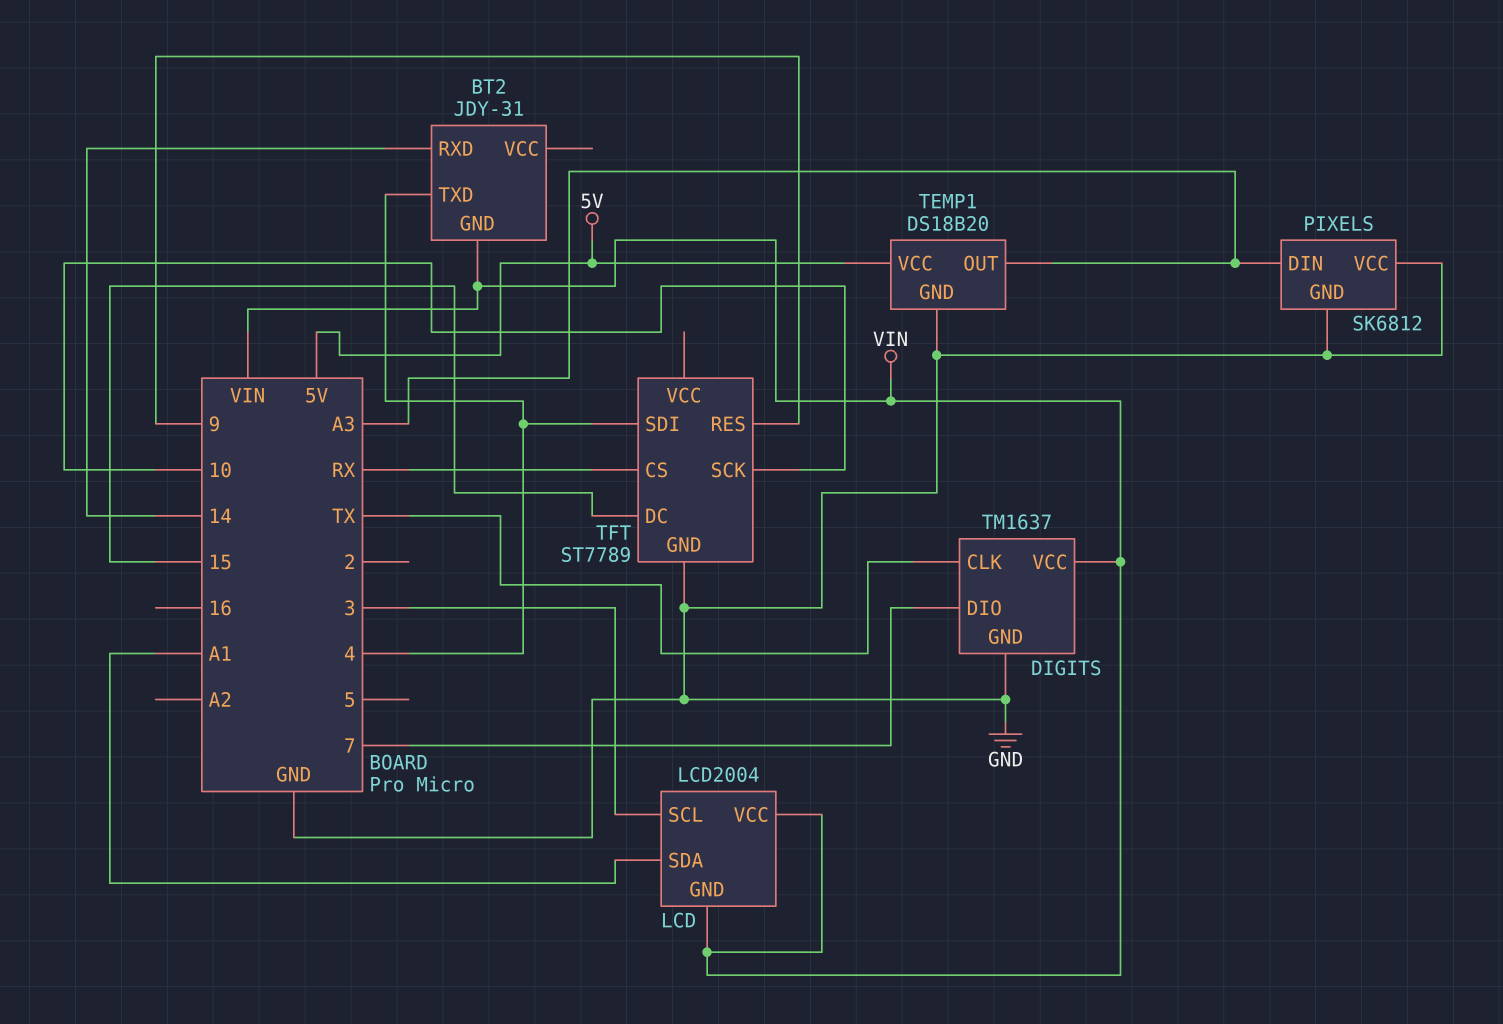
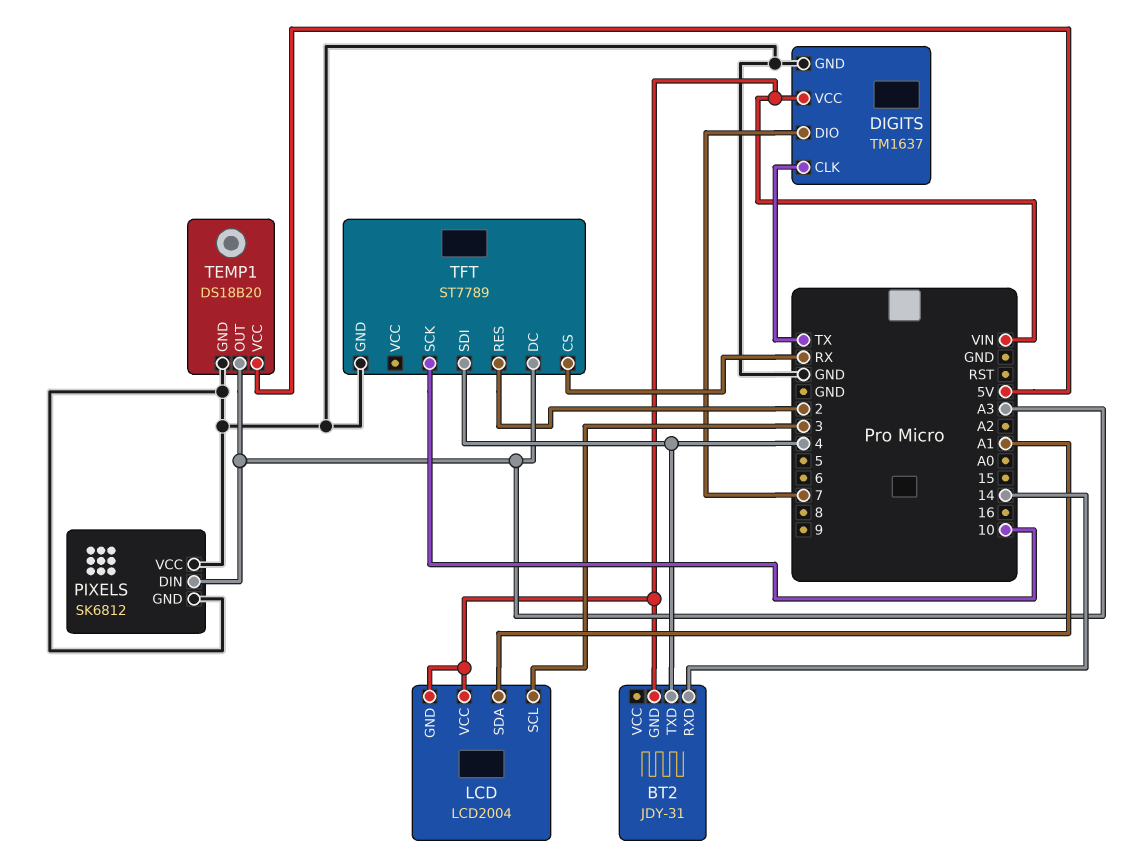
TFT pin DC: 15 -> A3
TFT pin RES: 9 -> 2

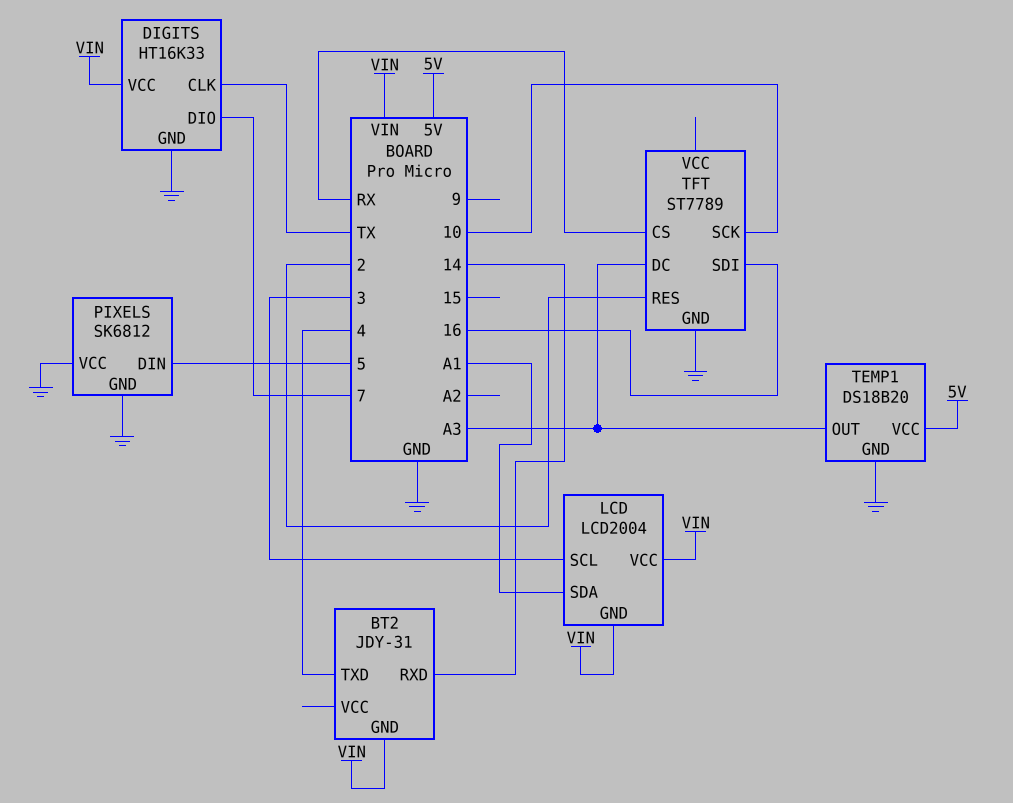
DIGITS: TM1637 -> HT16K33
PIXELS pin DIN: A3 -> 5
TFT pin SDI: 4 -> 16

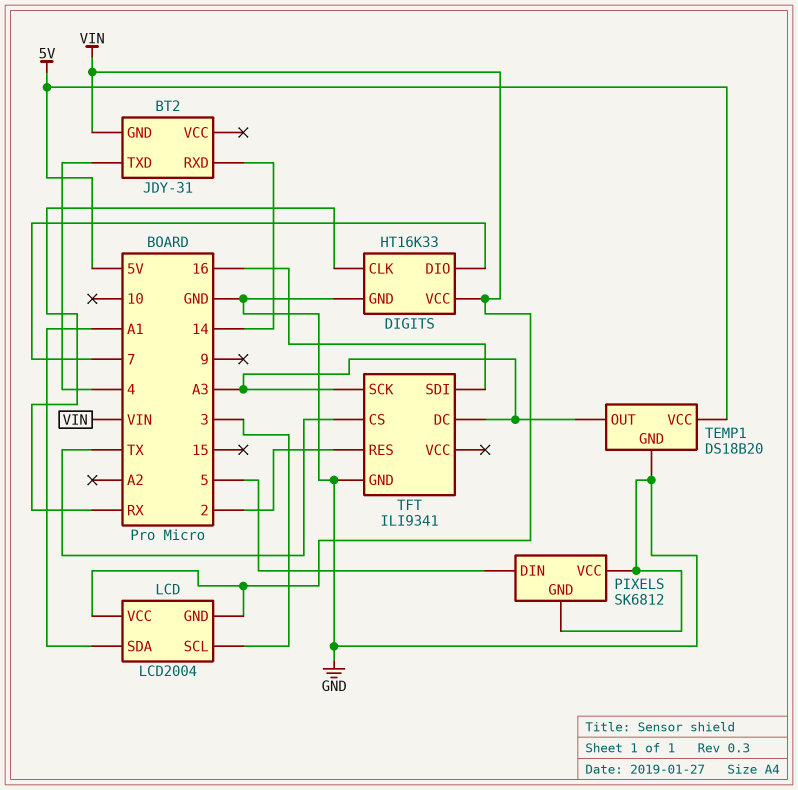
DIGITS pin CLK: TX -> RX
TFT: ST7789 -> ILI9341
TFT pin CS: RX -> TX
TFT pin SCK: 10 -> A3

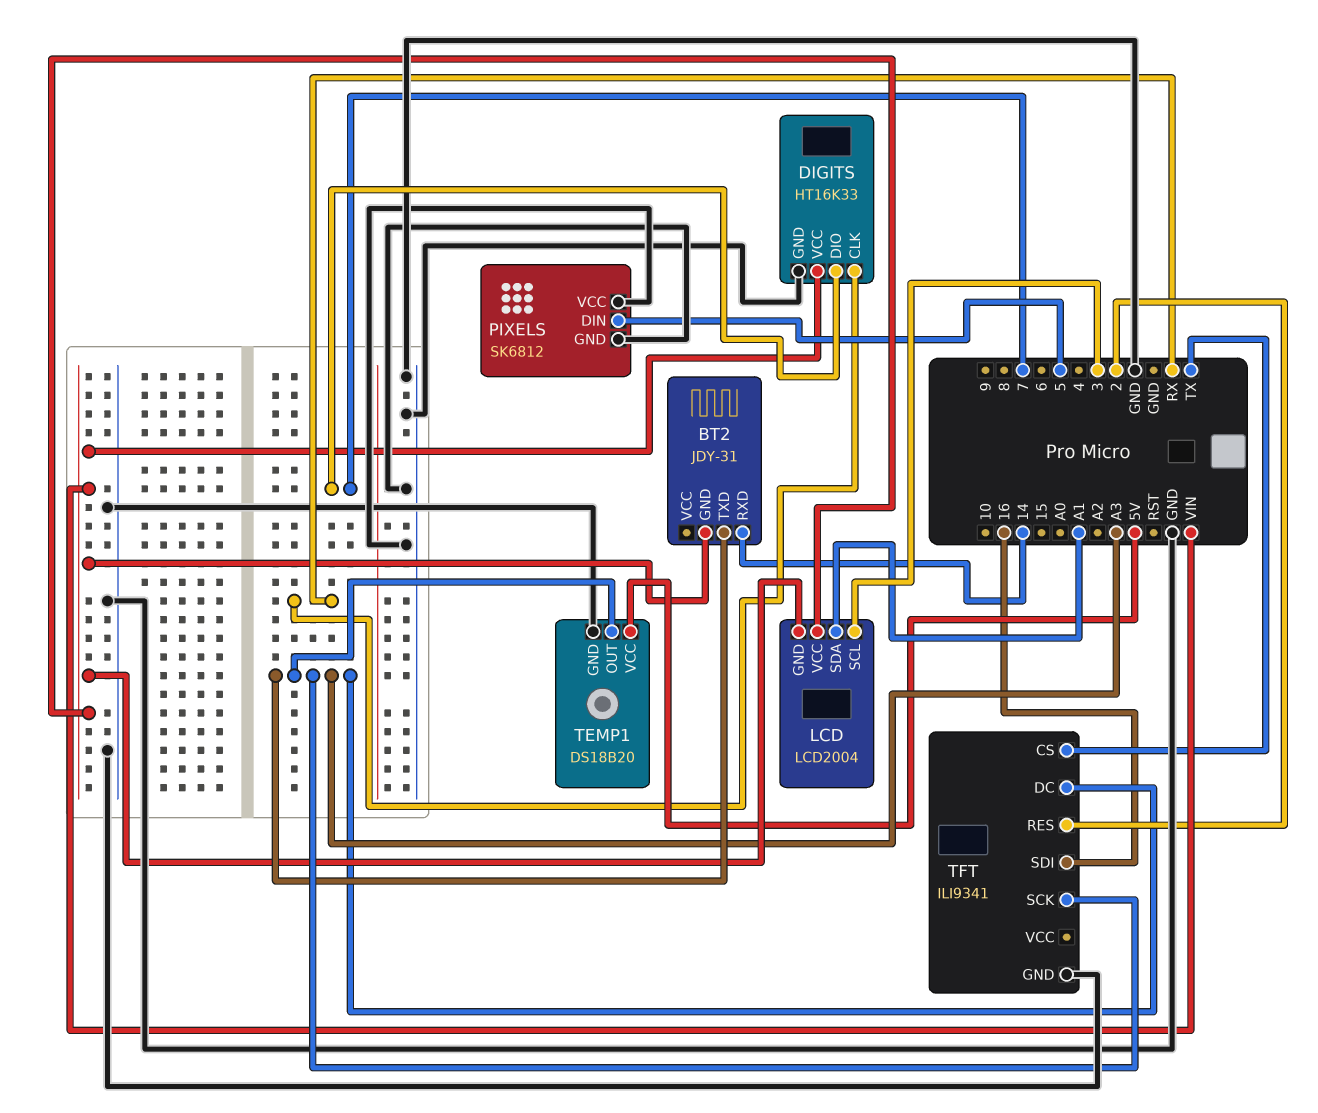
BT2 pin TXD: 4 -> A3

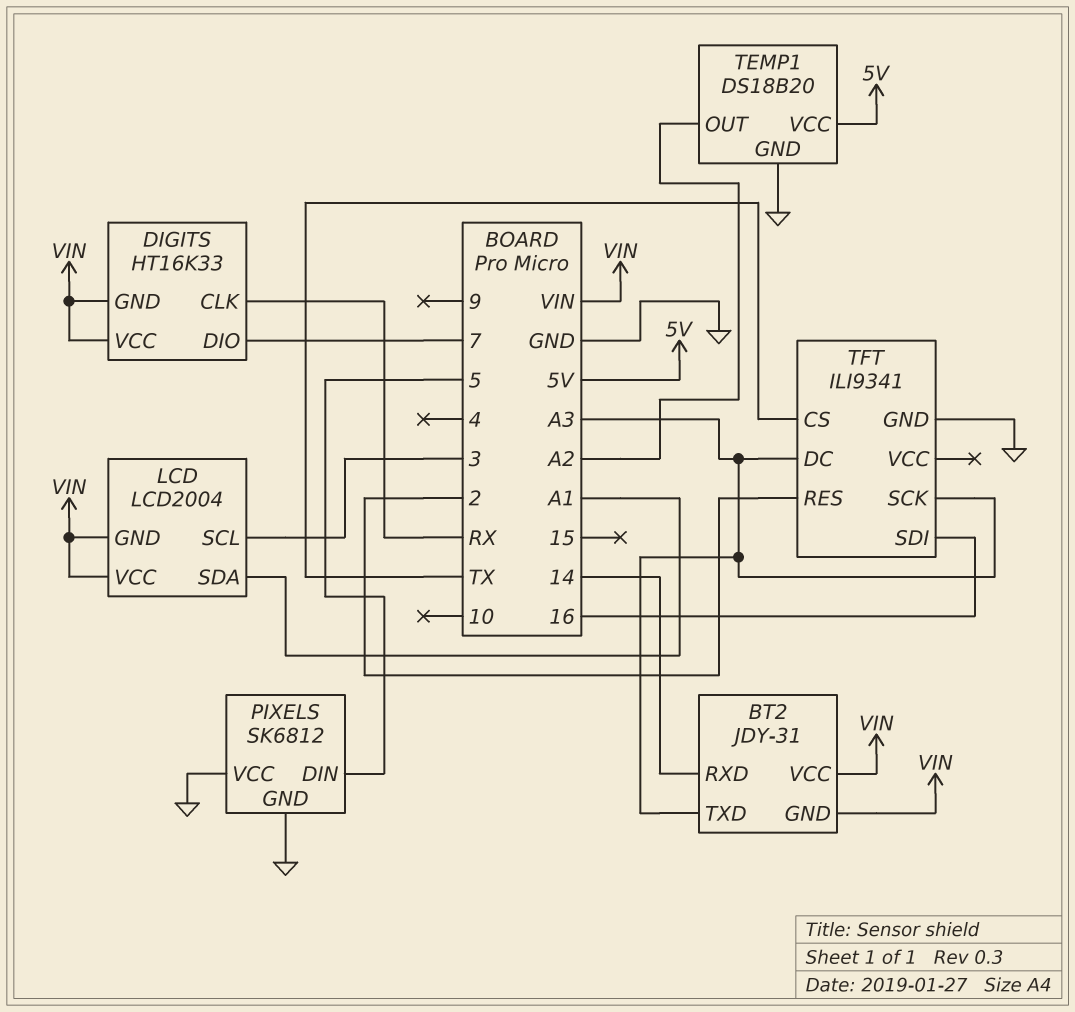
BT2 pin VCC: none -> VIN
DIGITS pin GND: GND -> VIN
TEMP1 pin OUT: A3 -> A2

